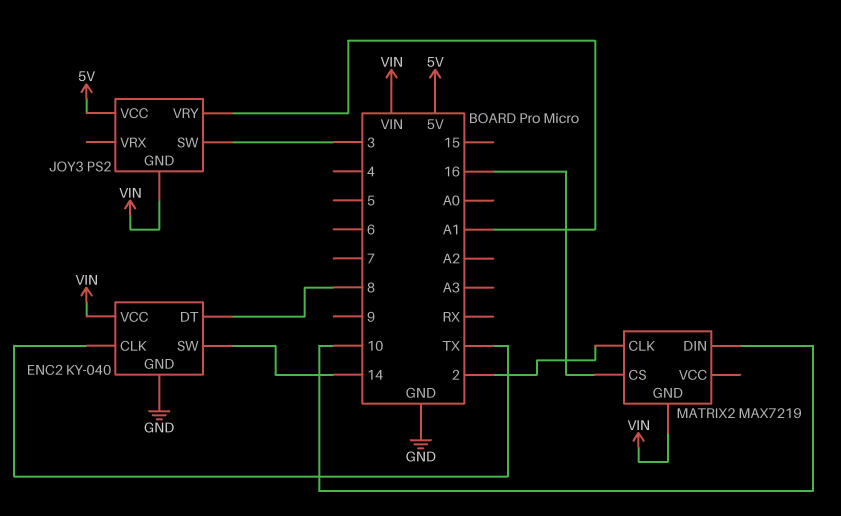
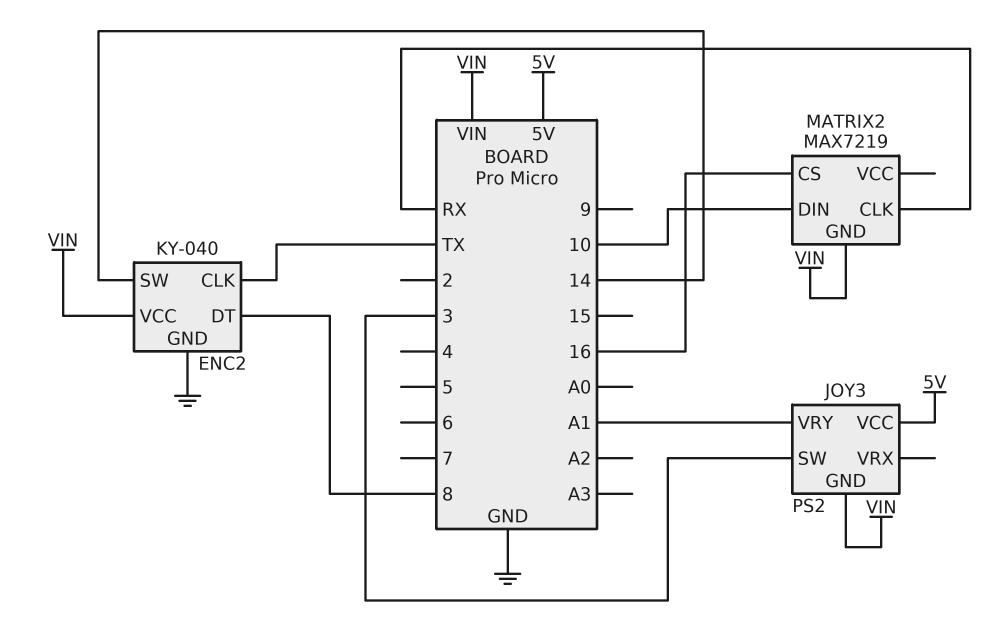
MATRIX2 pin CLK: 2 -> RX

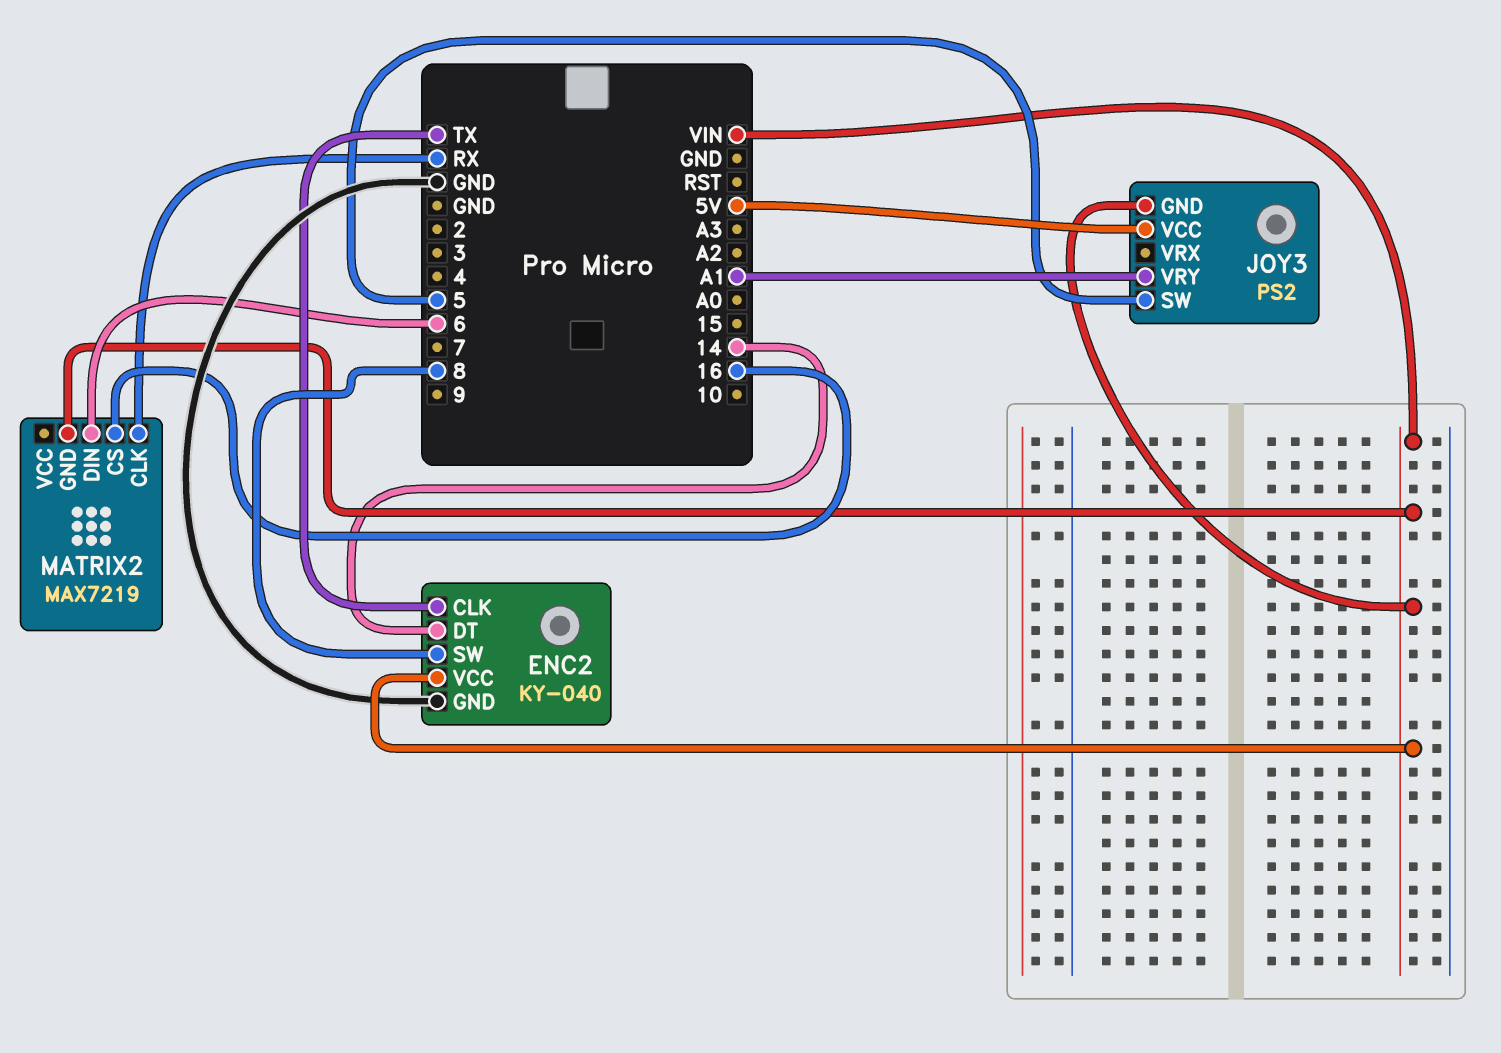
ENC2 pin DT: 8 -> 14
ENC2 pin SW: 14 -> 8
JOY3 pin SW: 3 -> 5
MATRIX2 pin DIN: 10 -> 6

